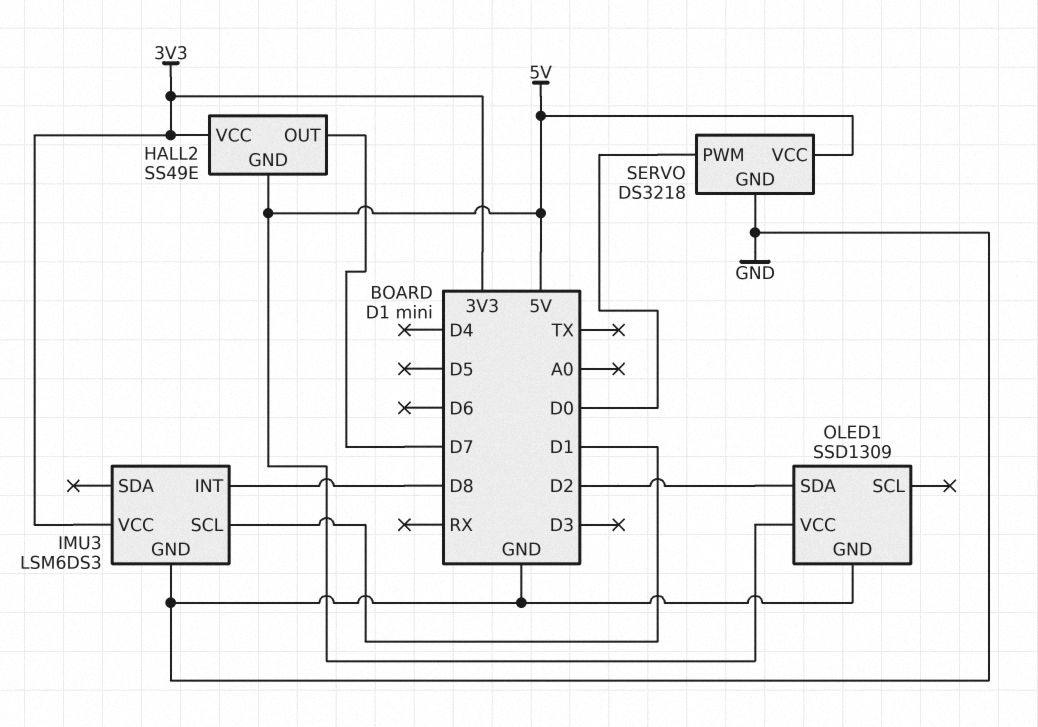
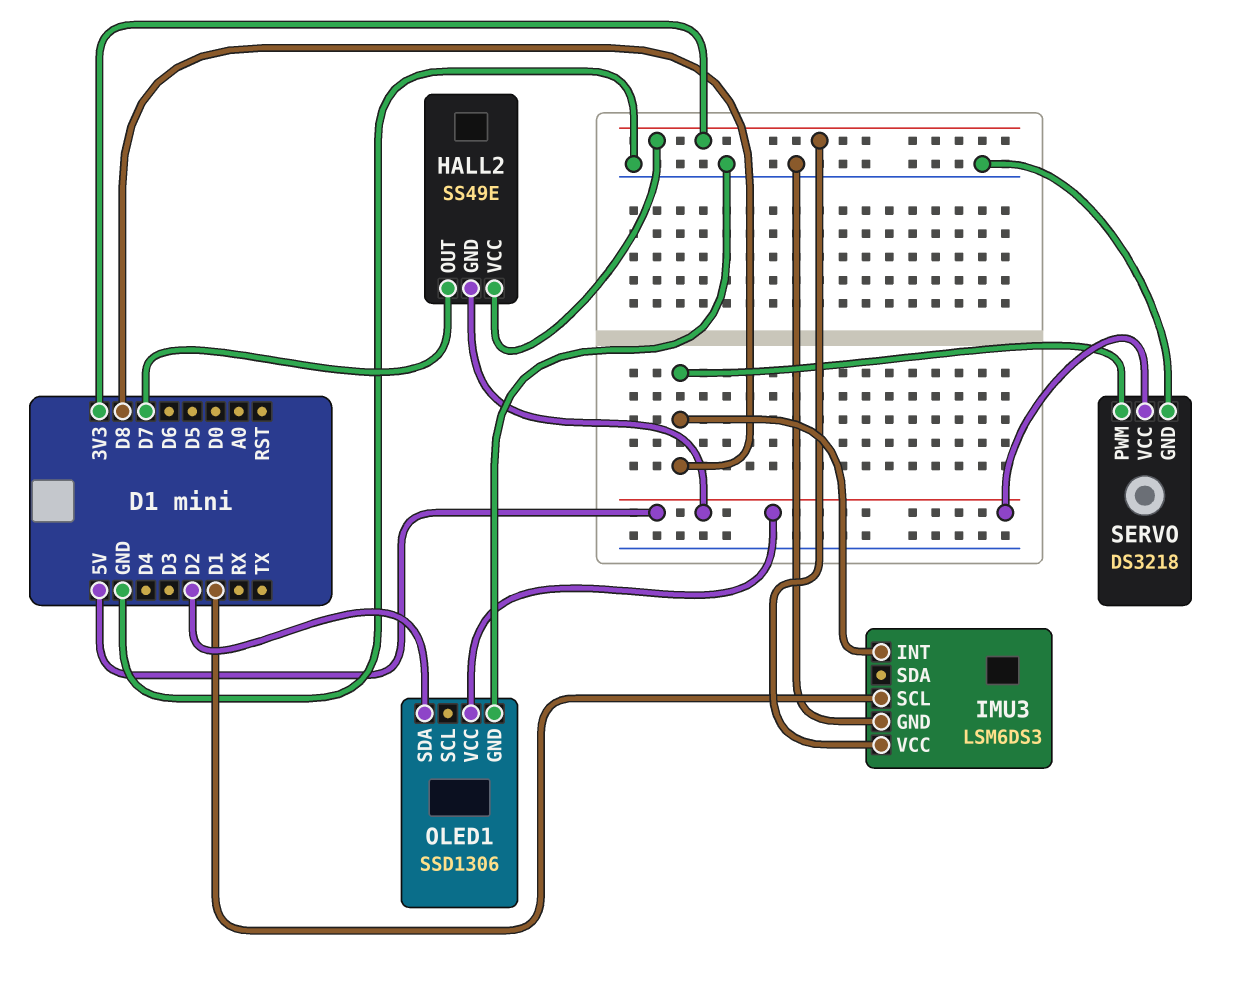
OLED1: SSD1309 -> SSD1306
SERVO pin PWM: D0 -> D8

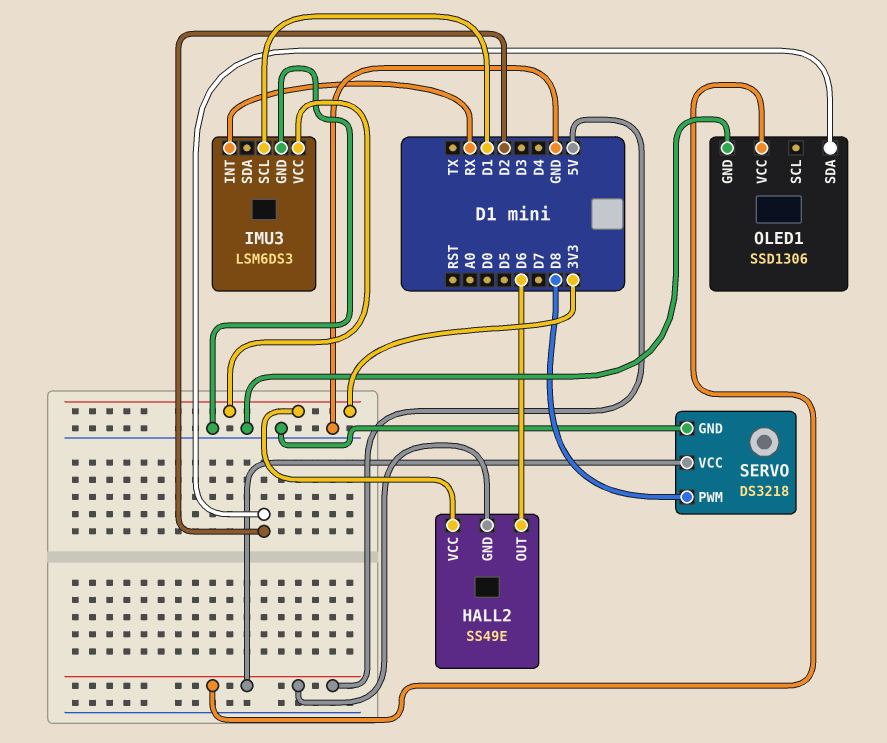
HALL2 pin OUT: D7 -> D6
IMU3 pin INT: D8 -> RX

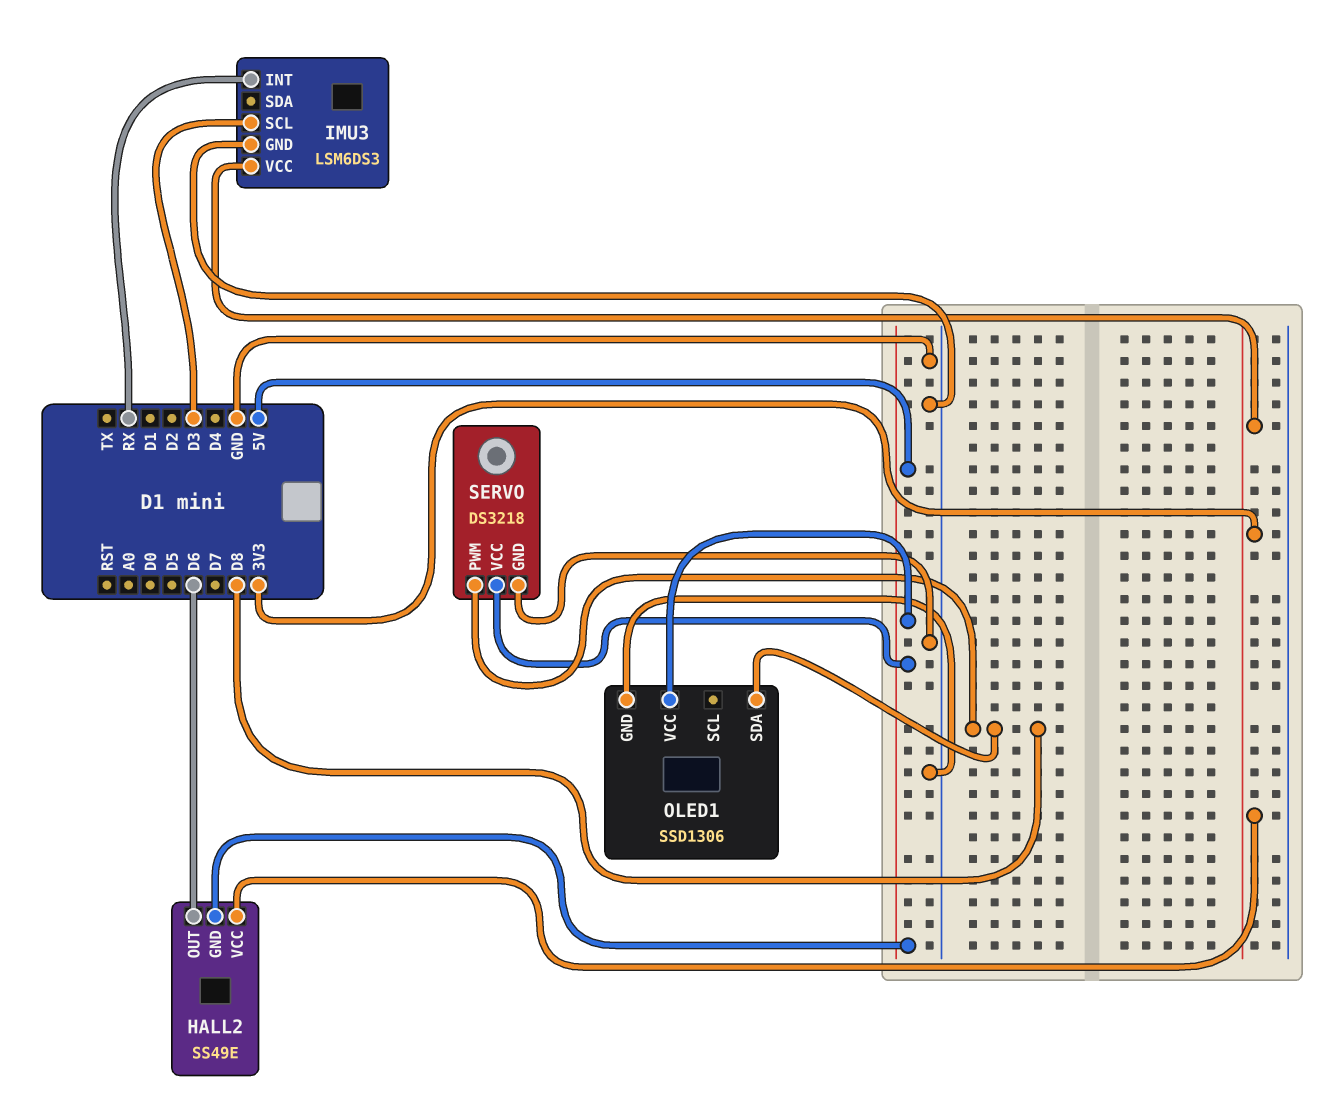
IMU3 pin SCL: D1 -> D3
OLED1 pin SDA: D2 -> D8

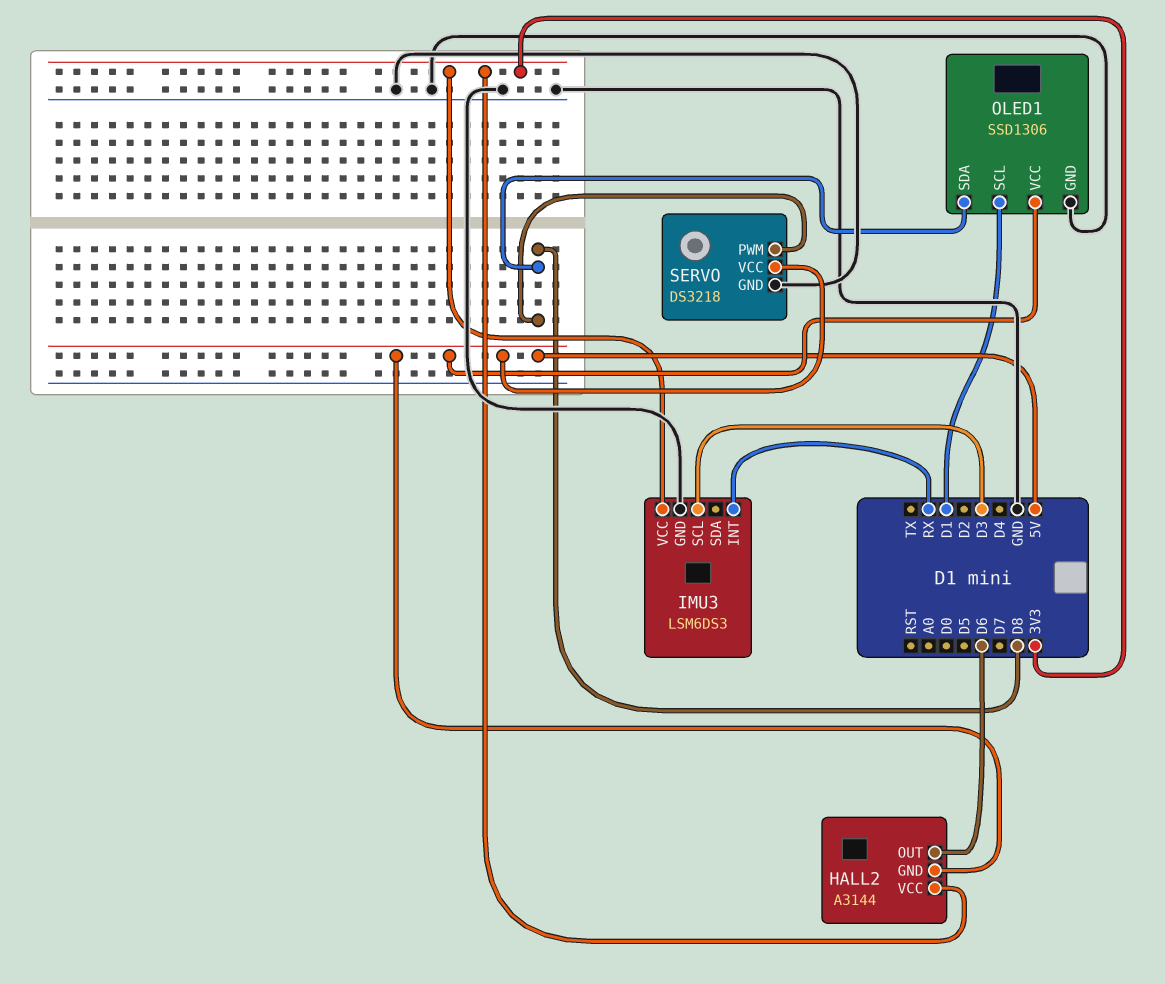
HALL2: SS49E -> A3144
OLED1 pin SCL: none -> D1

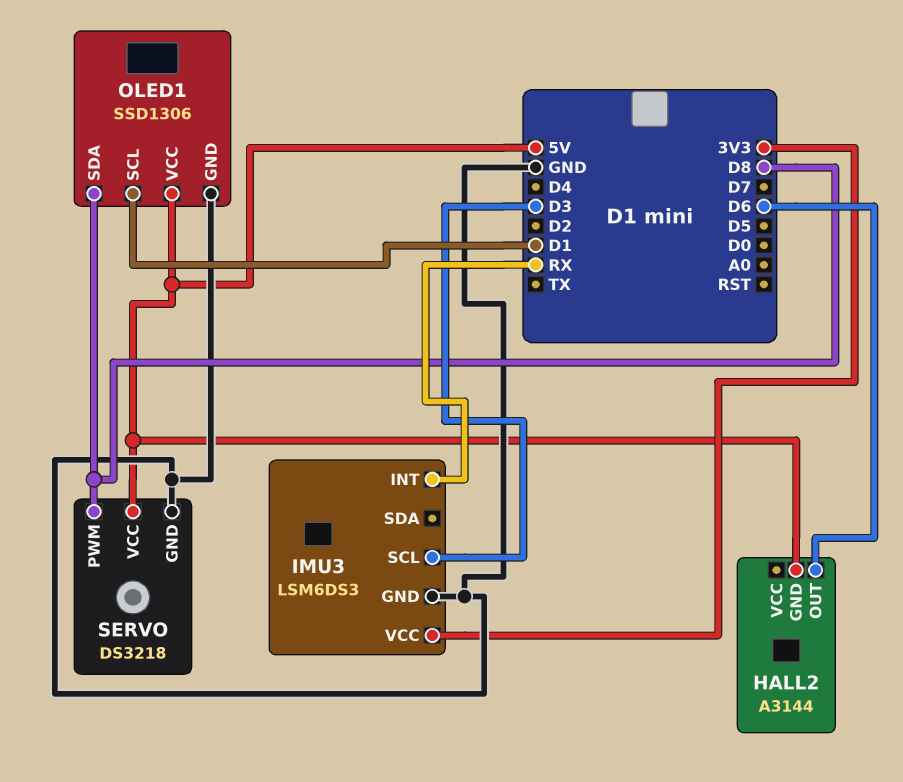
HALL2 pin VCC: 3V3 -> none

